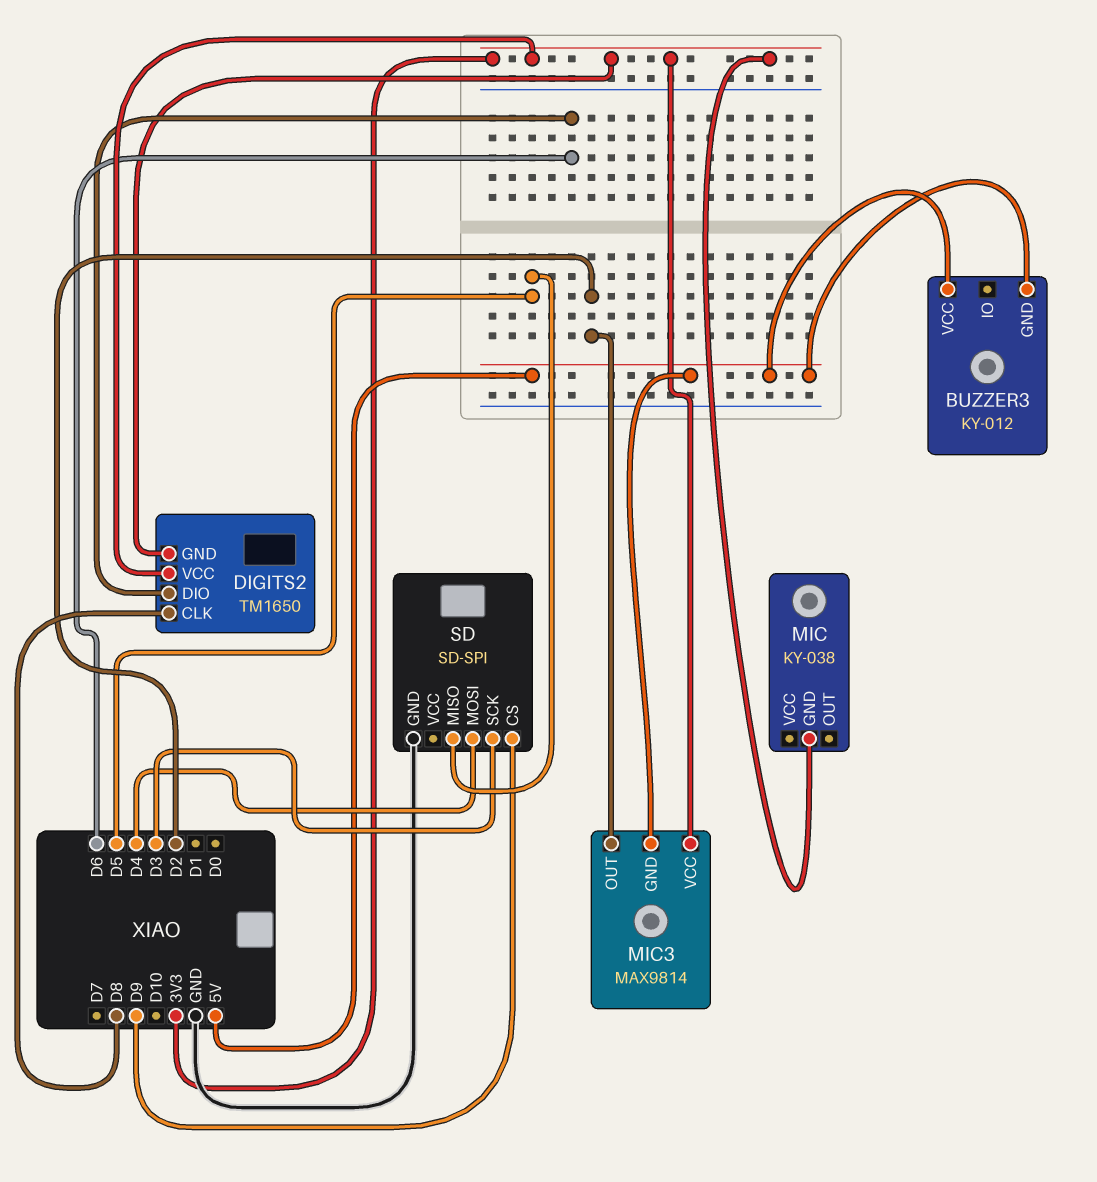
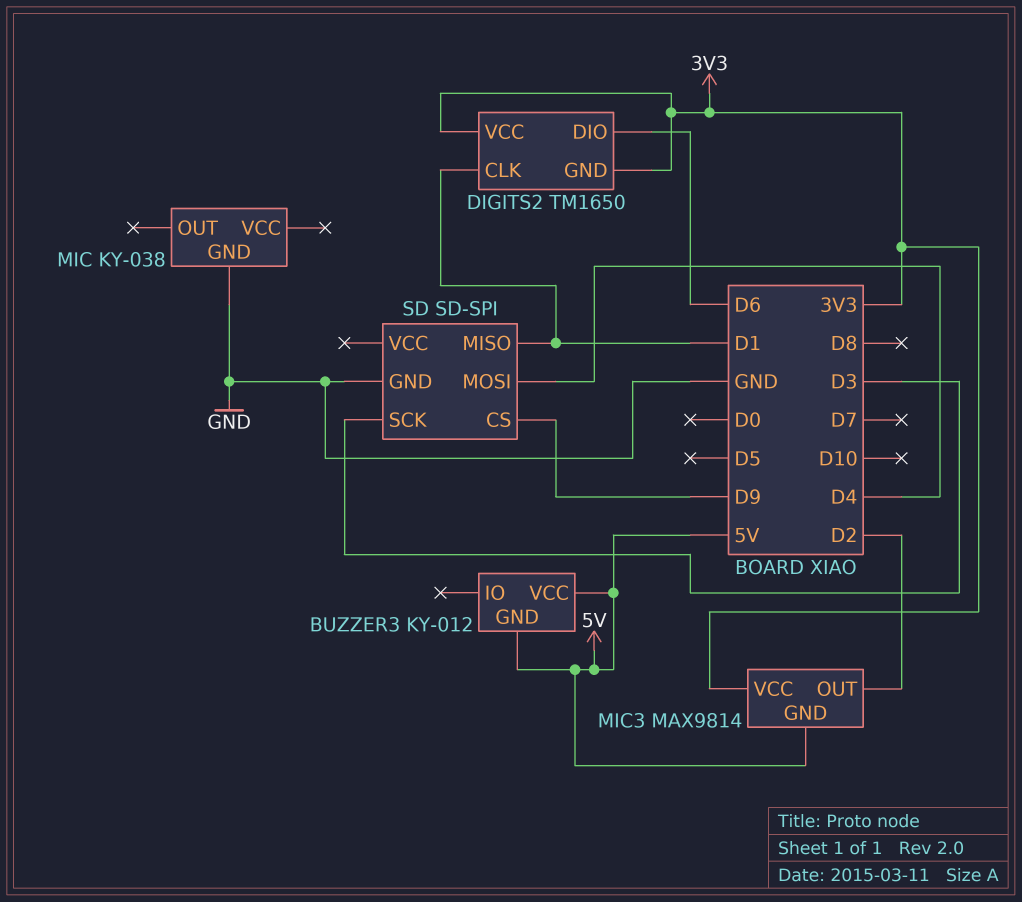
DIGITS2 pin CLK: D8 -> D1
MIC pin GND: 3V3 -> GND
SD pin MISO: D5 -> D1

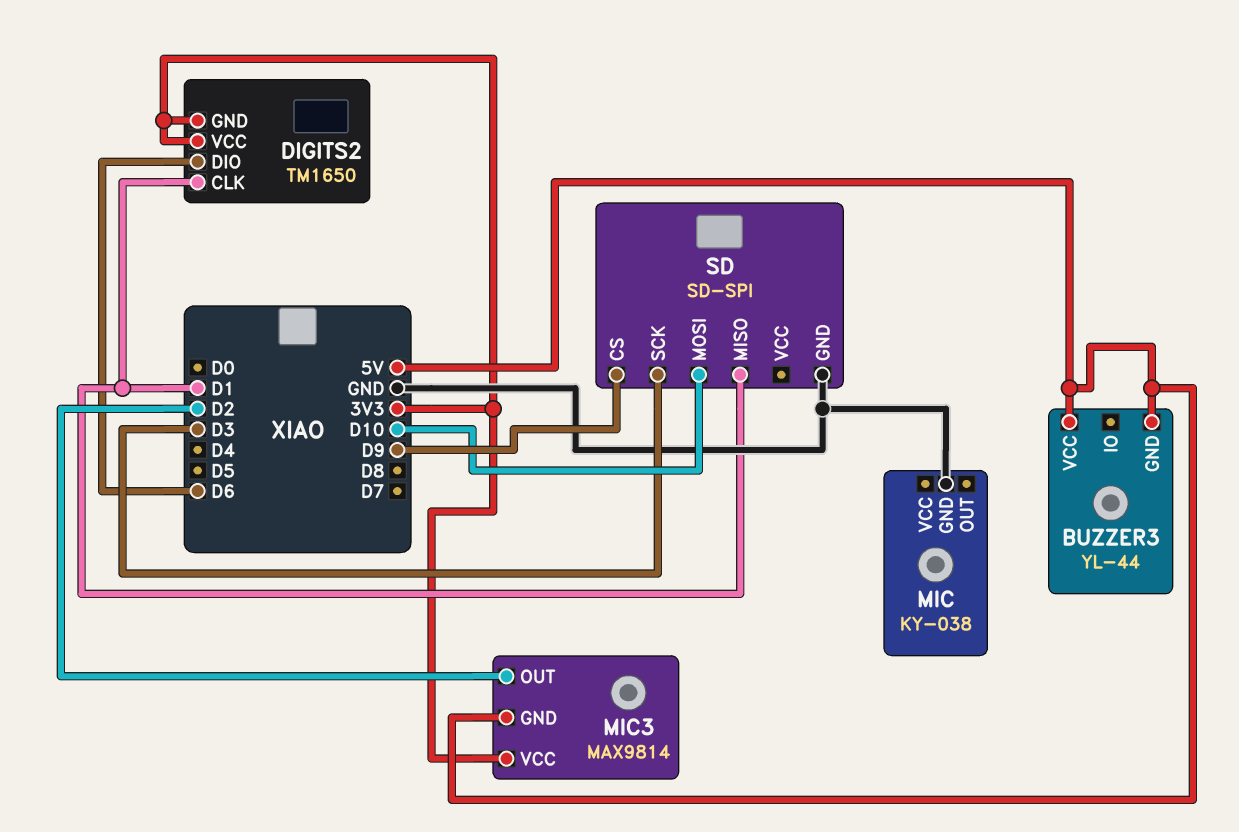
BUZZER3: KY-012 -> YL-44
SD pin MOSI: D4 -> D10

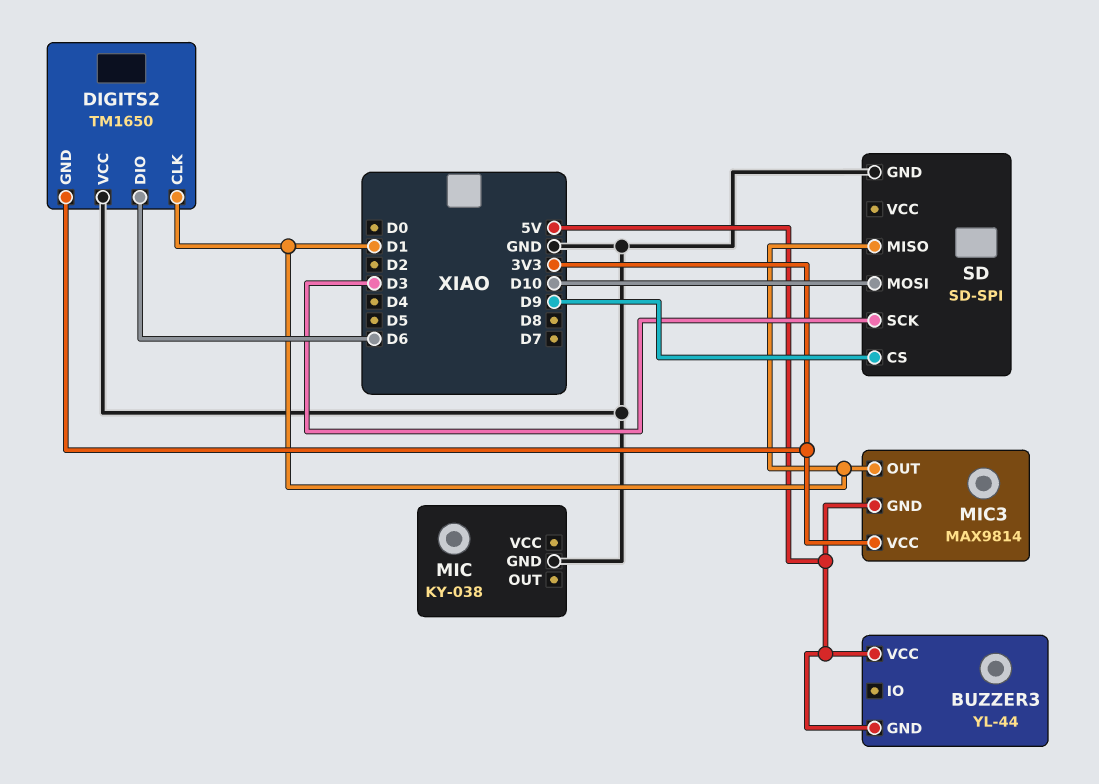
DIGITS2 pin VCC: 3V3 -> GND
MIC3 pin OUT: D2 -> D1

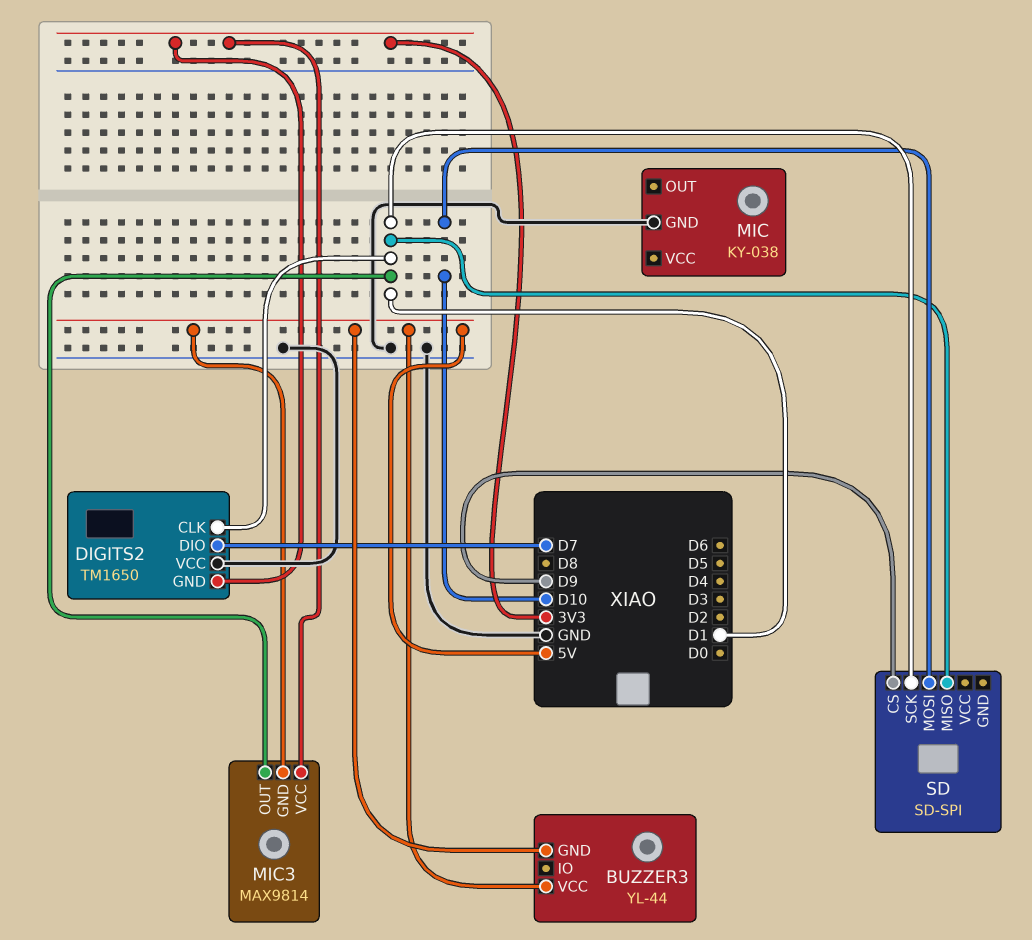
DIGITS2 pin DIO: D6 -> D7
SD pin GND: GND -> none
SD pin SCK: D3 -> D1

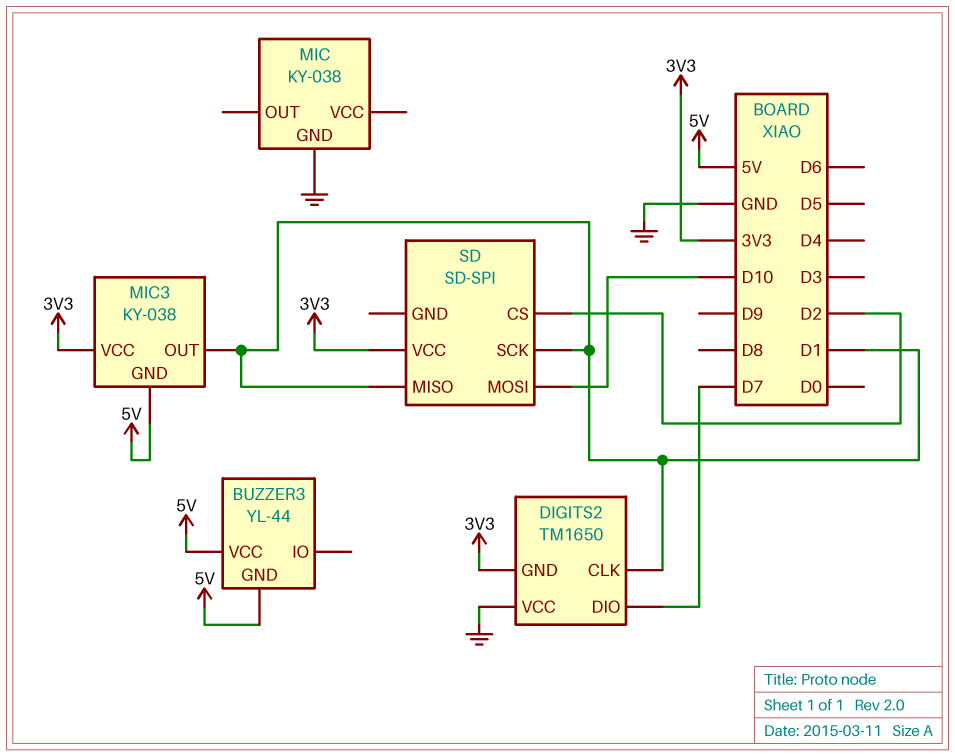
MIC3: MAX9814 -> KY-038
SD pin CS: D9 -> D2
SD pin VCC: none -> 3V3

